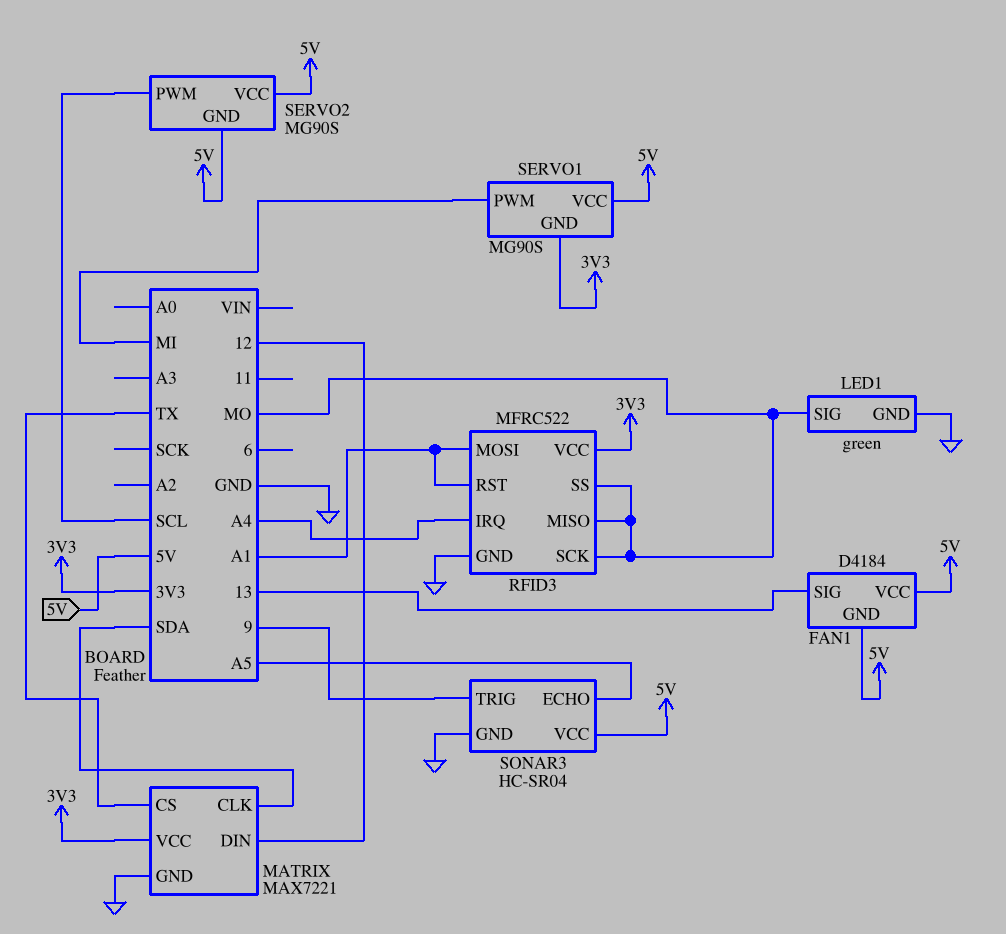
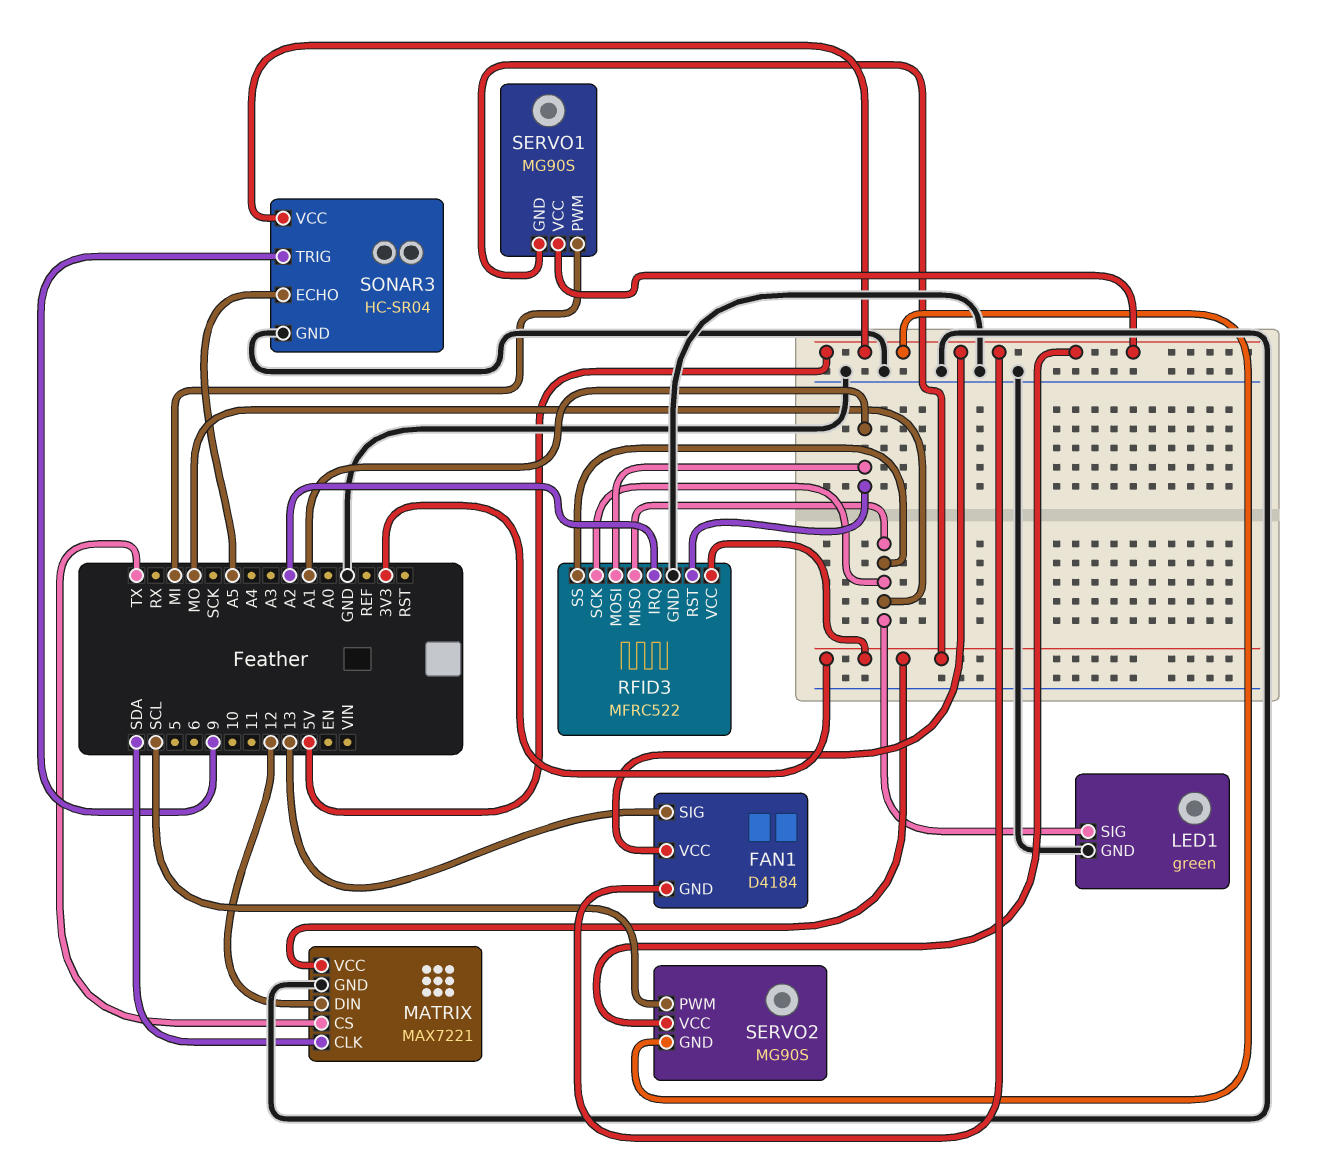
RFID3 pin IRQ: A4 -> A2

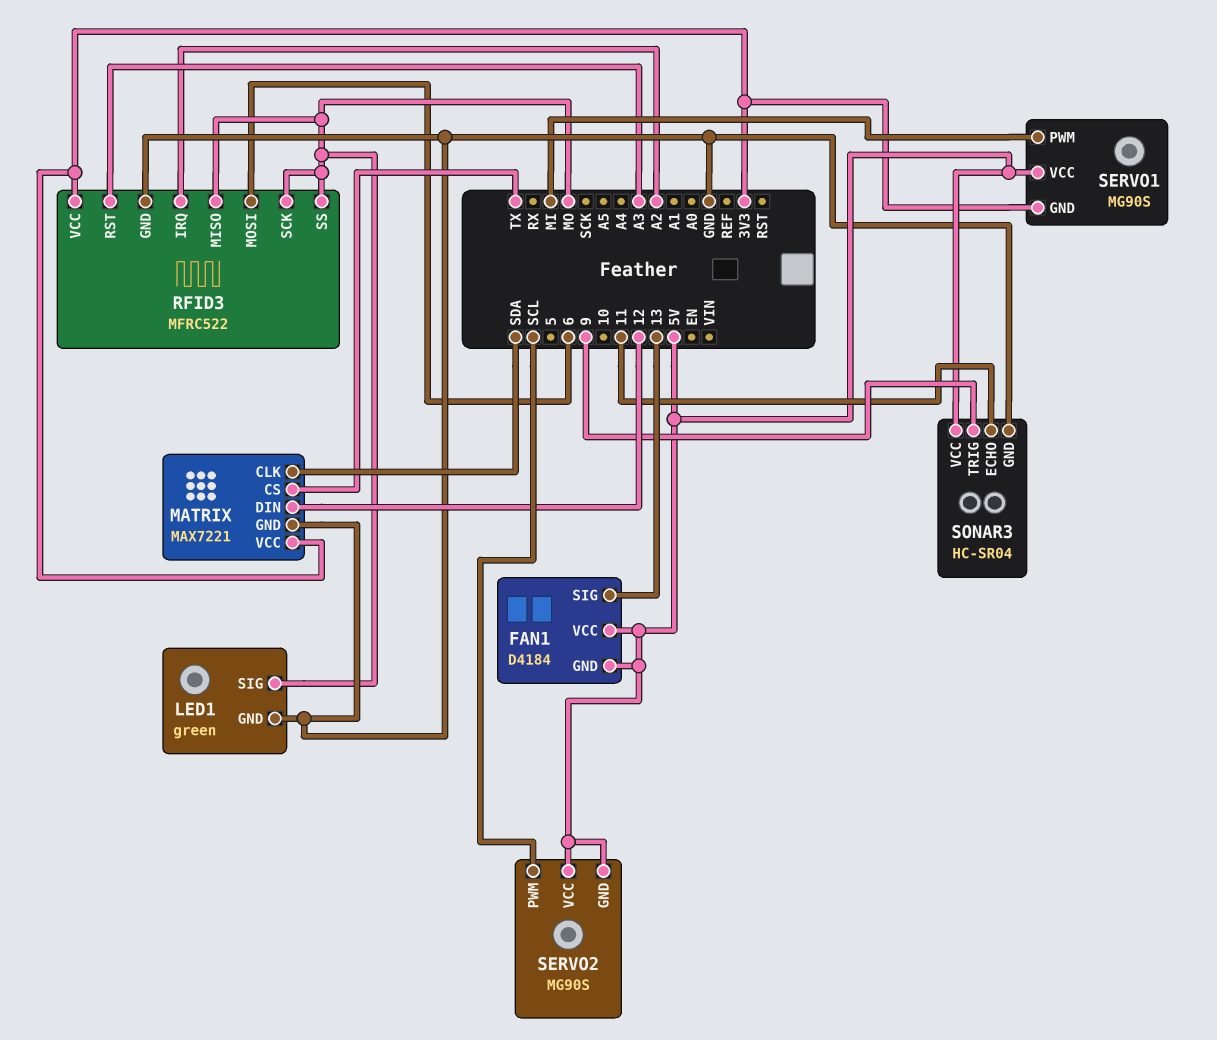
RFID3 pin MOSI: A1 -> 6
RFID3 pin RST: A1 -> A3
SONAR3 pin ECHO: A5 -> 11

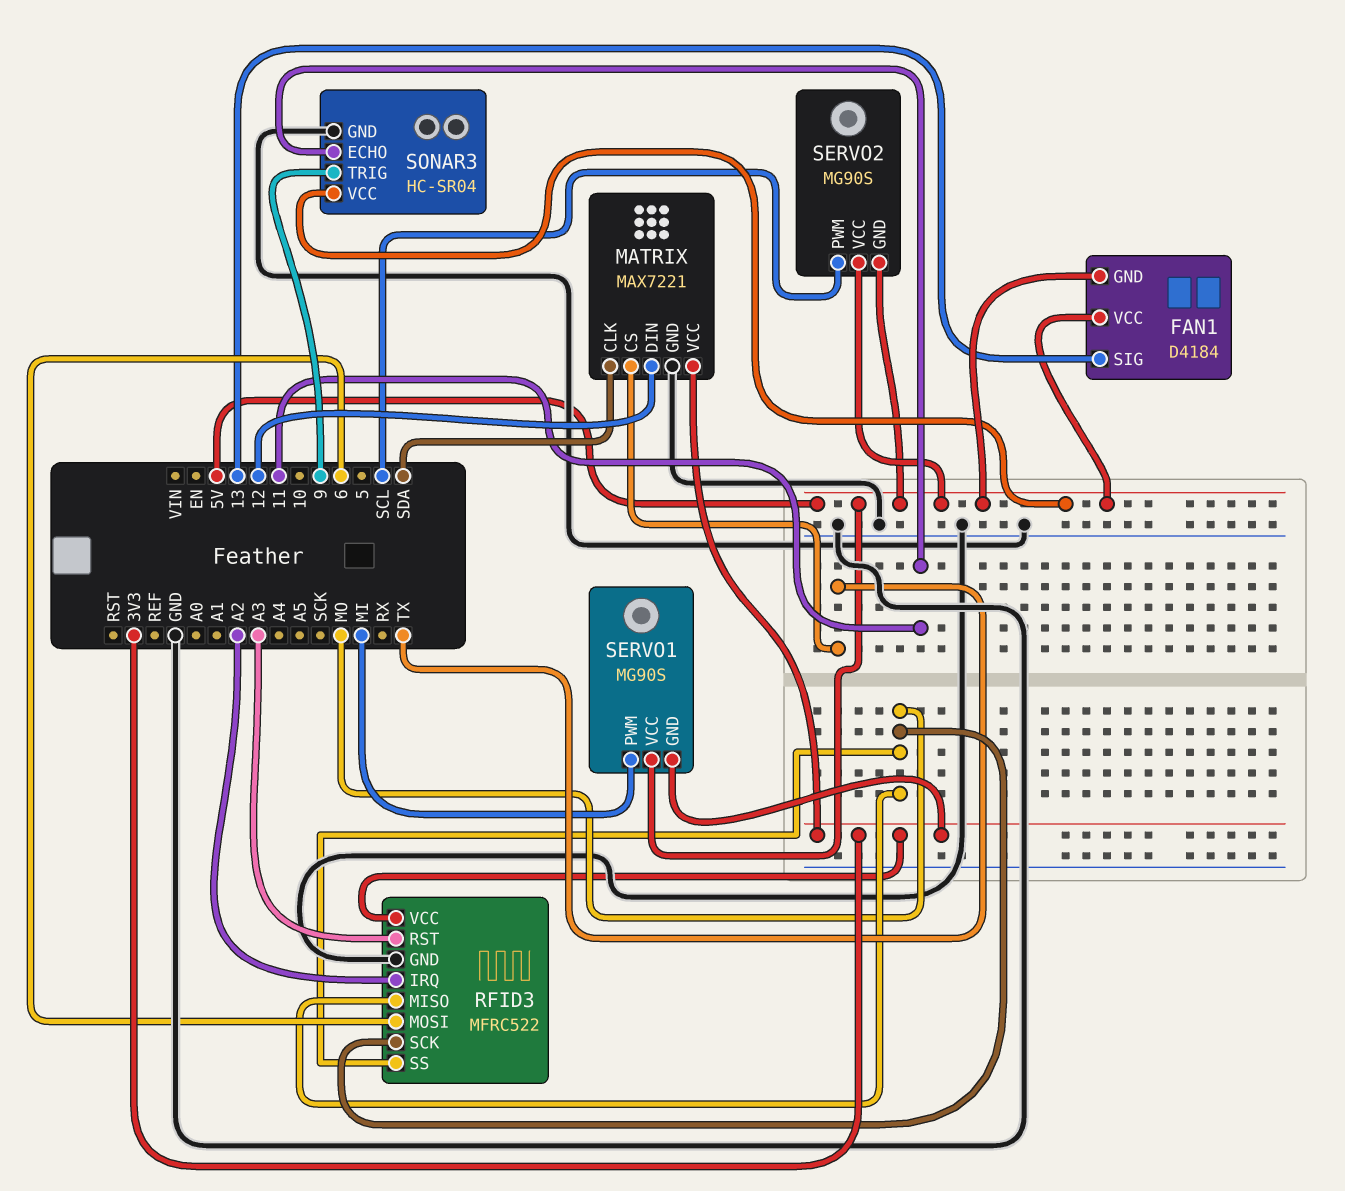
LED1: green -> none
LED1 pin GND: GND -> none
LED1 pin SIG: MO -> none

